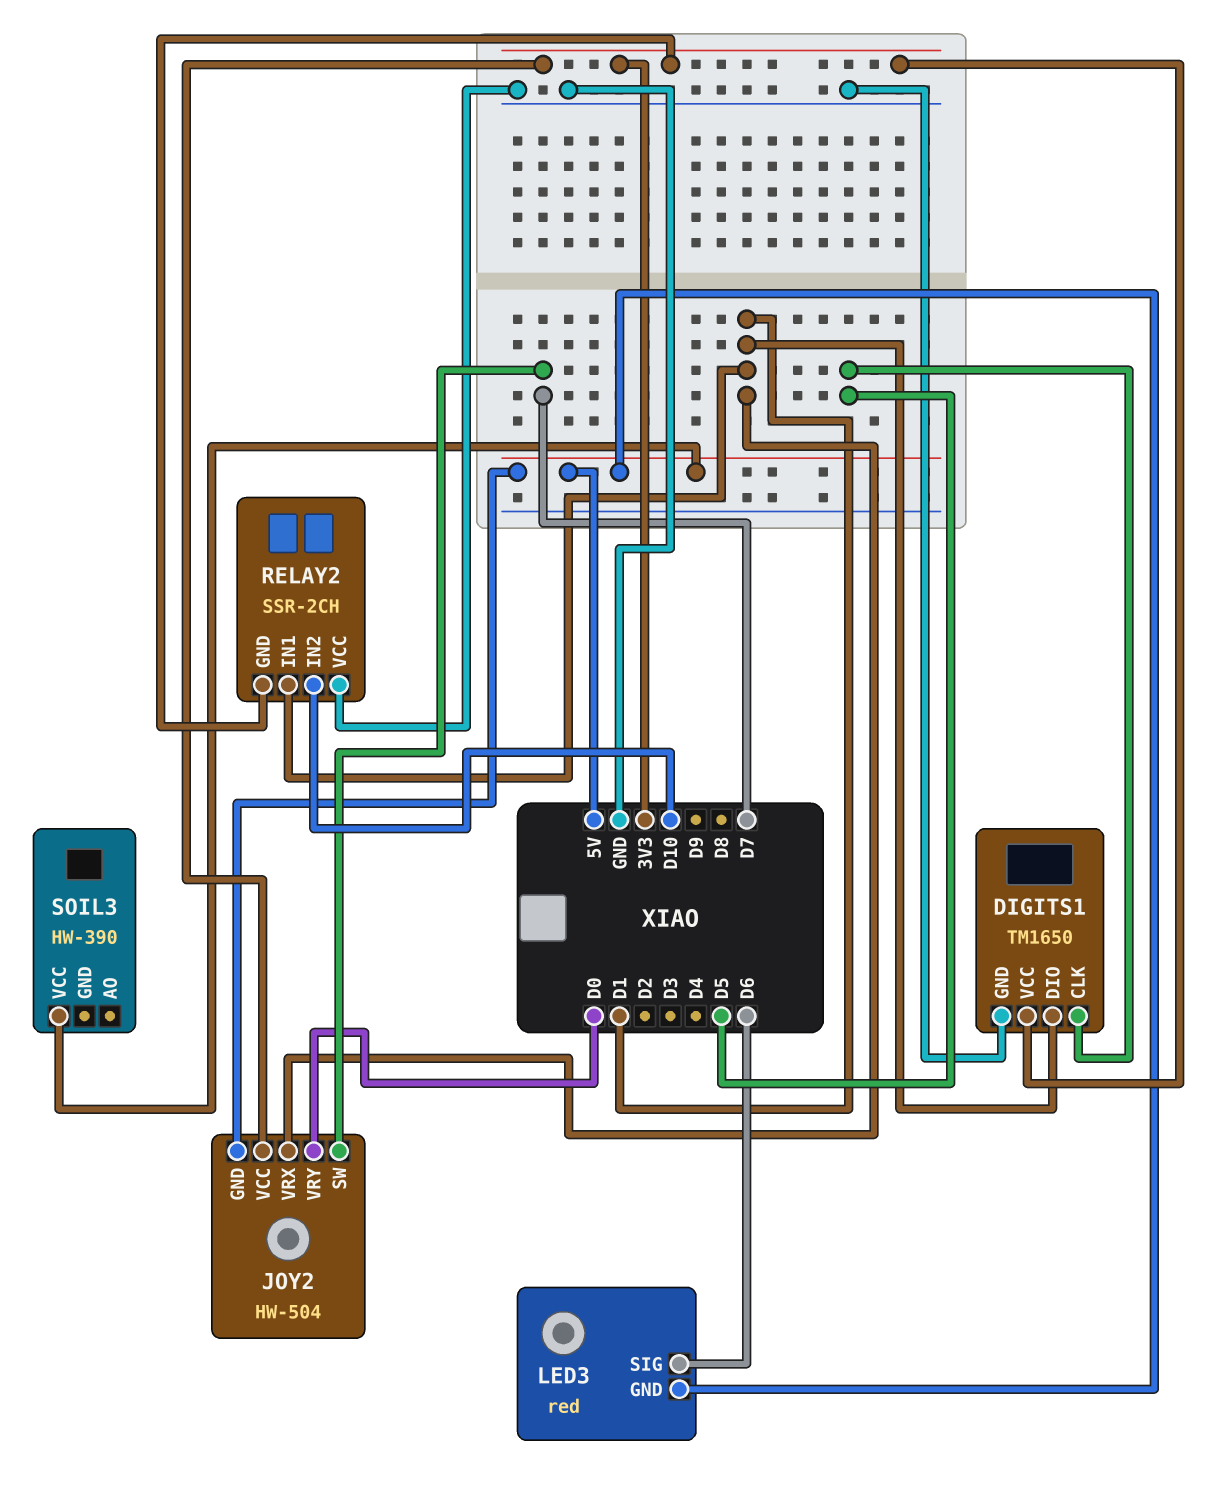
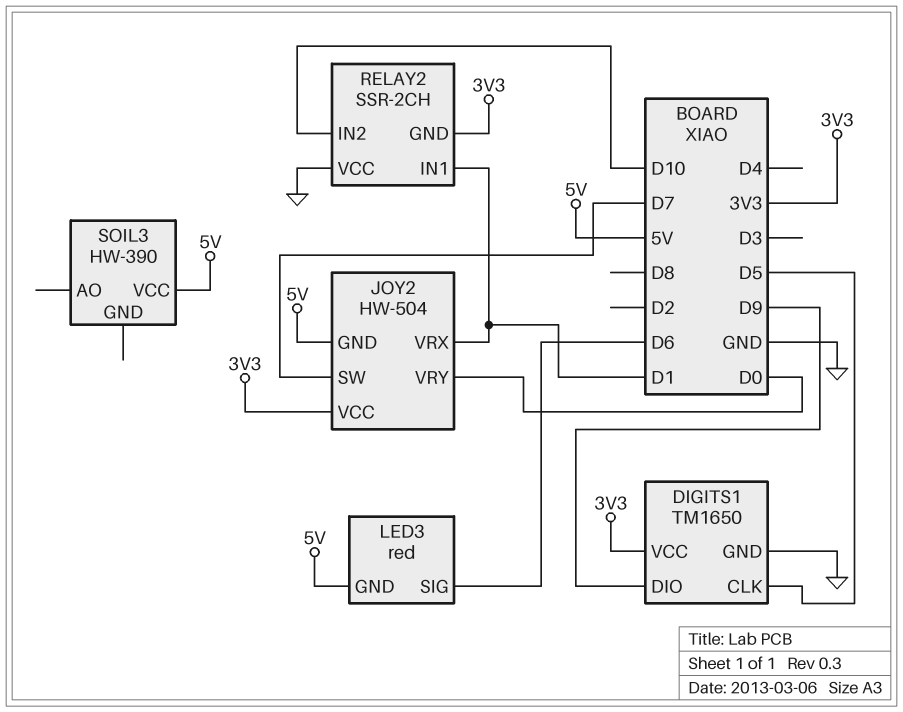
DIGITS1 pin DIO: D1 -> D9

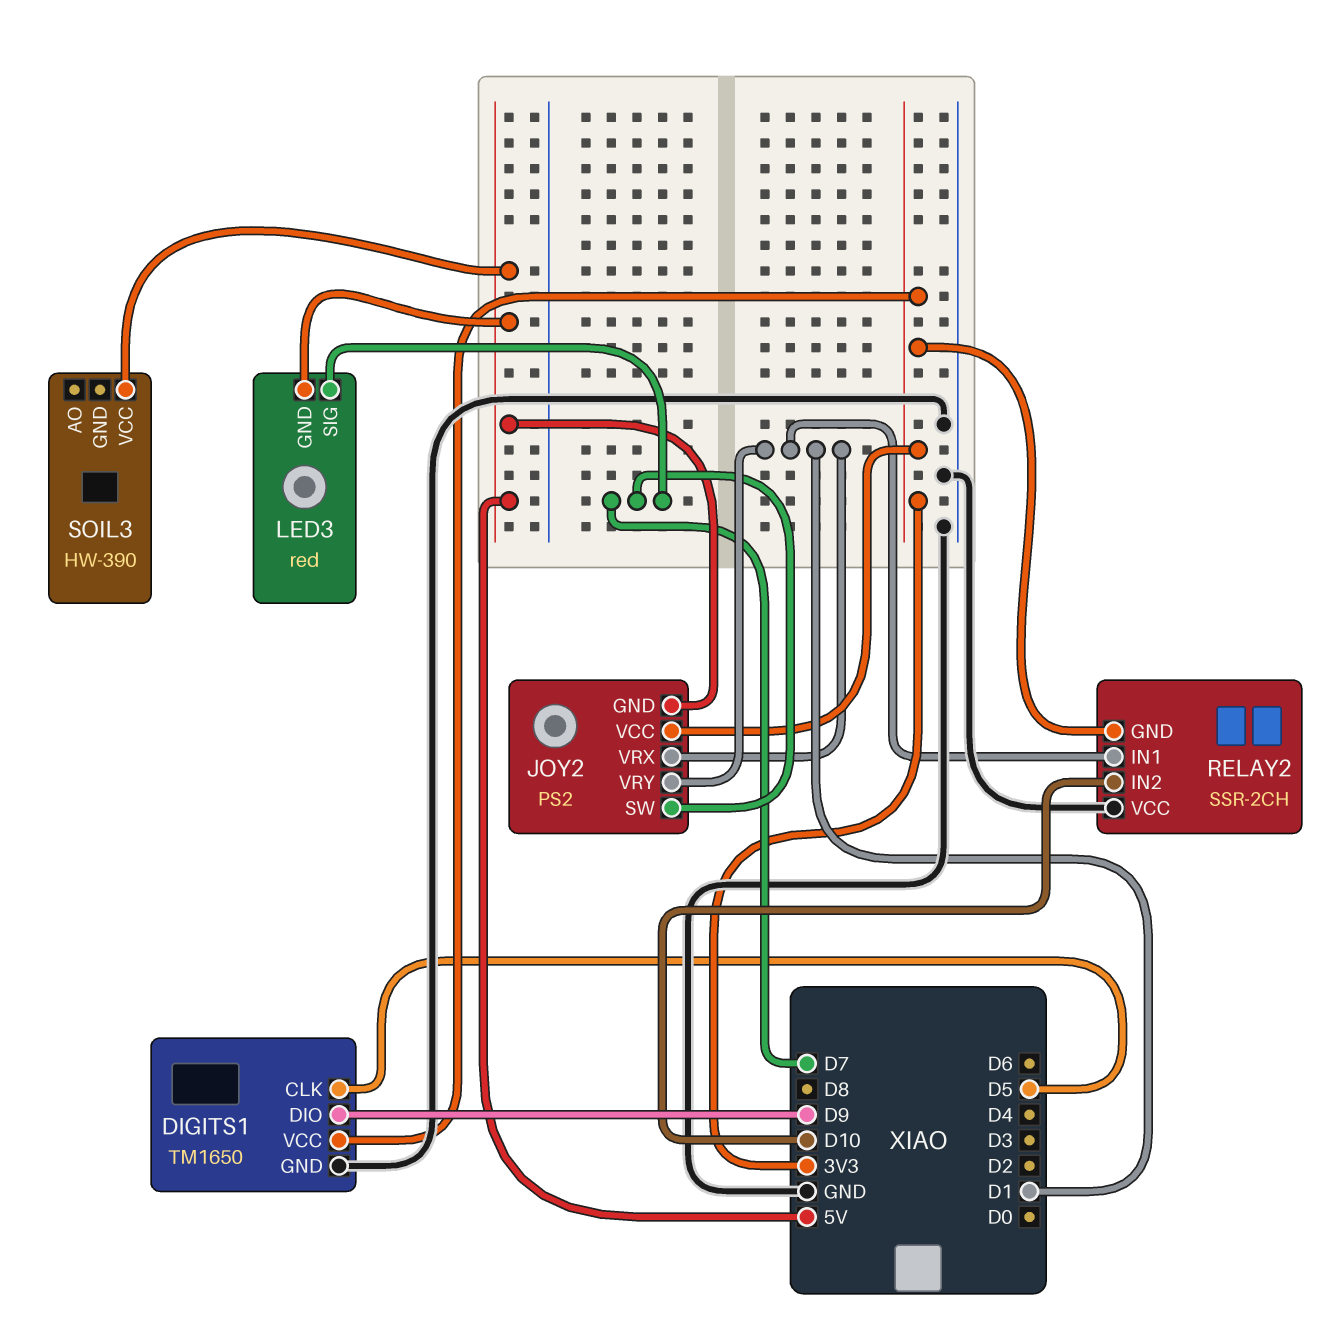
JOY2: HW-504 -> PS2
JOY2 pin VRY: D0 -> D1
LED3 pin SIG: D6 -> D7

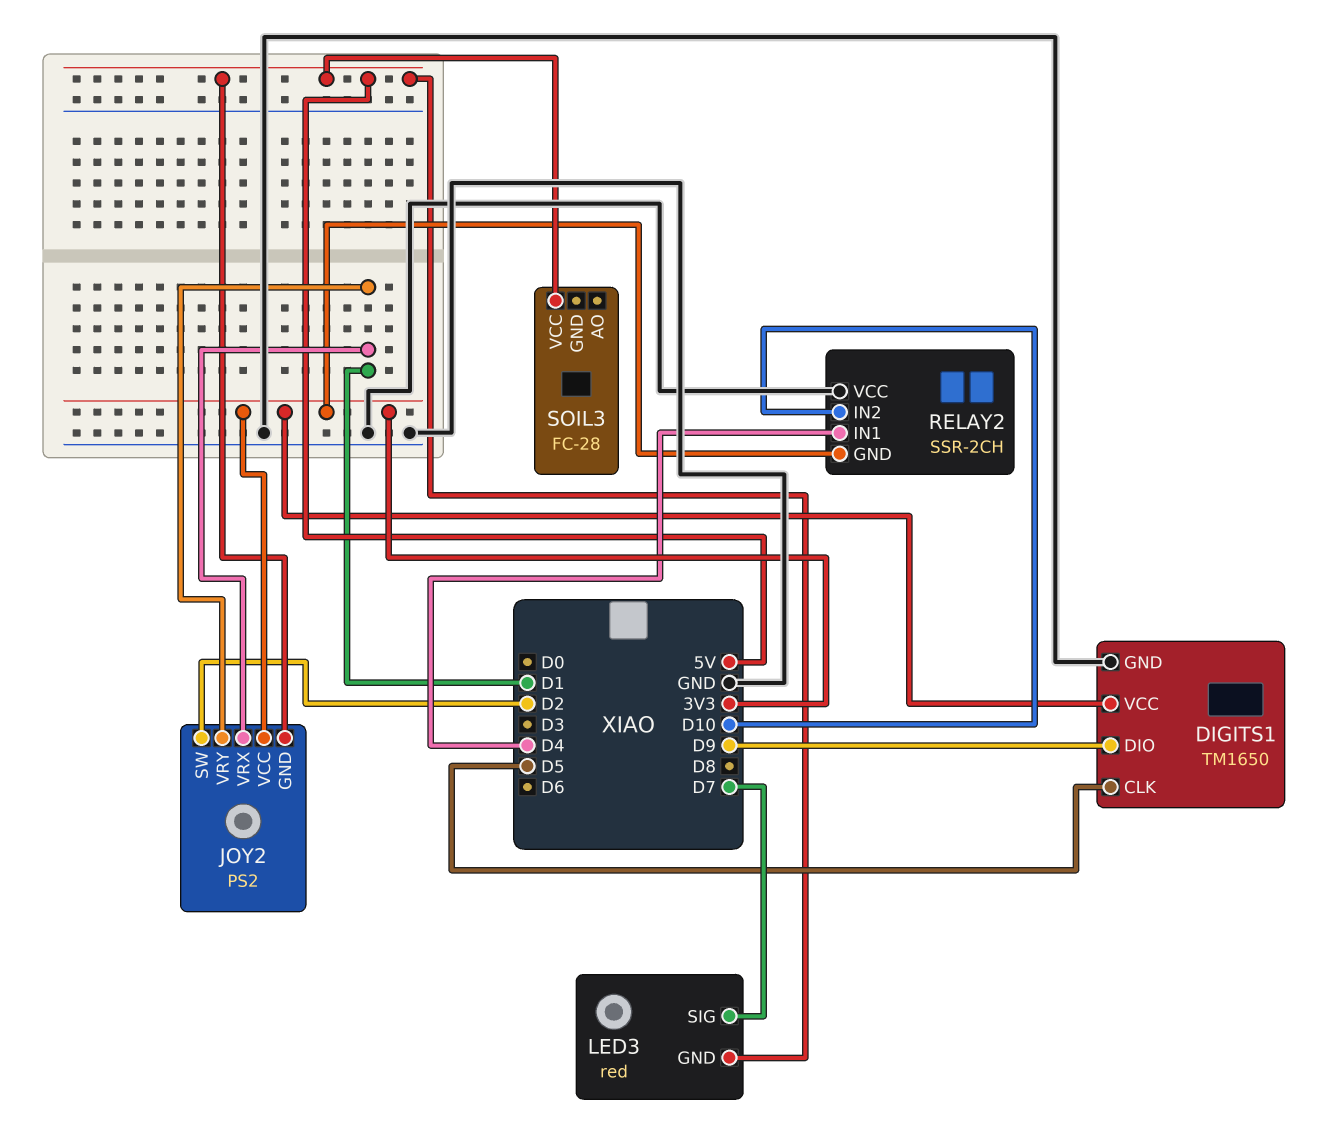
JOY2 pin SW: D7 -> D2
RELAY2 pin IN1: D1 -> D4
SOIL3: HW-390 -> FC-28

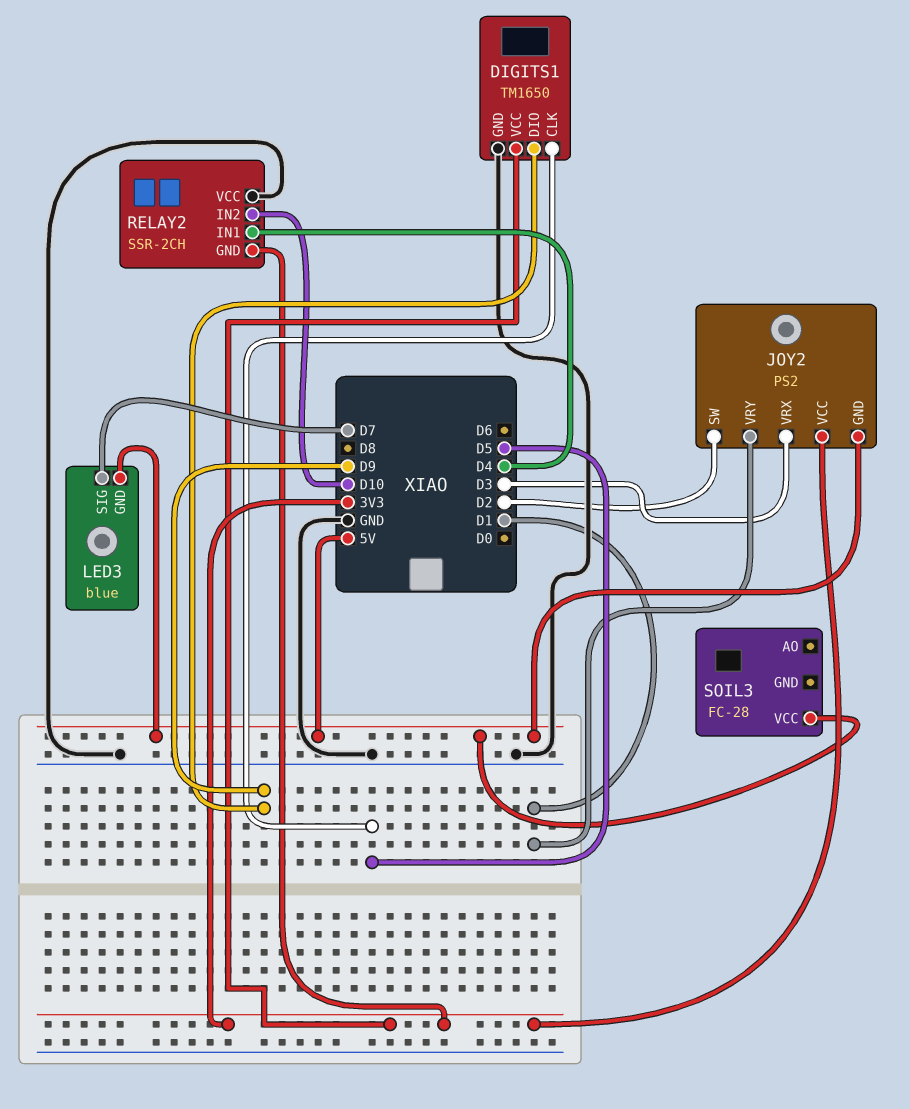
JOY2 pin VRX: D1 -> D3
LED3: red -> blue

